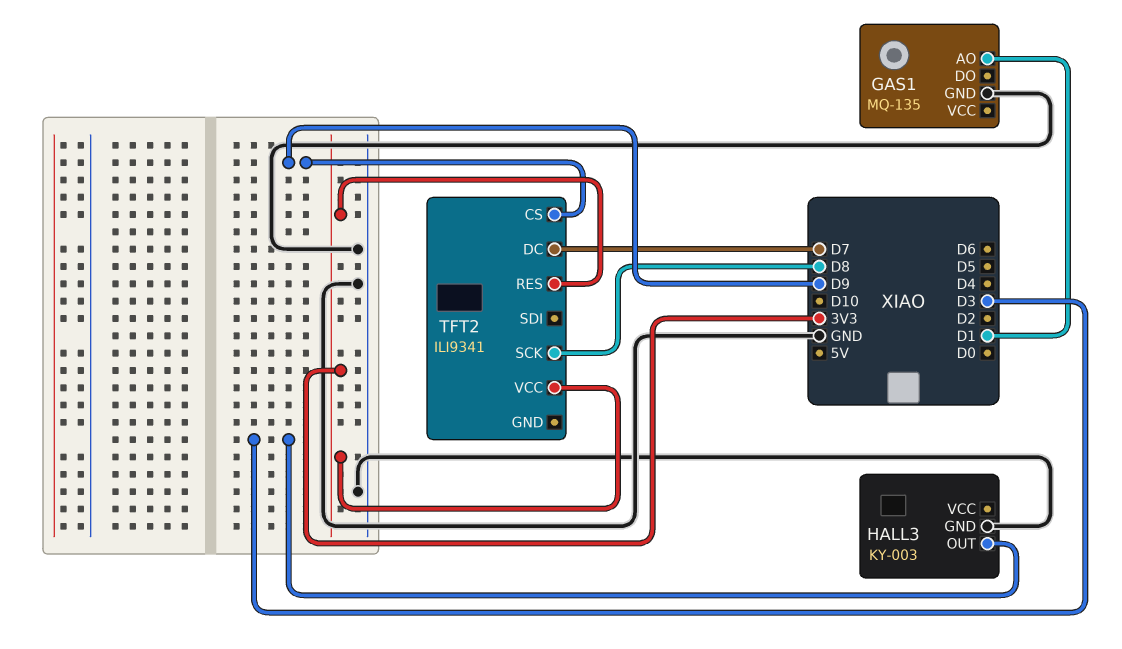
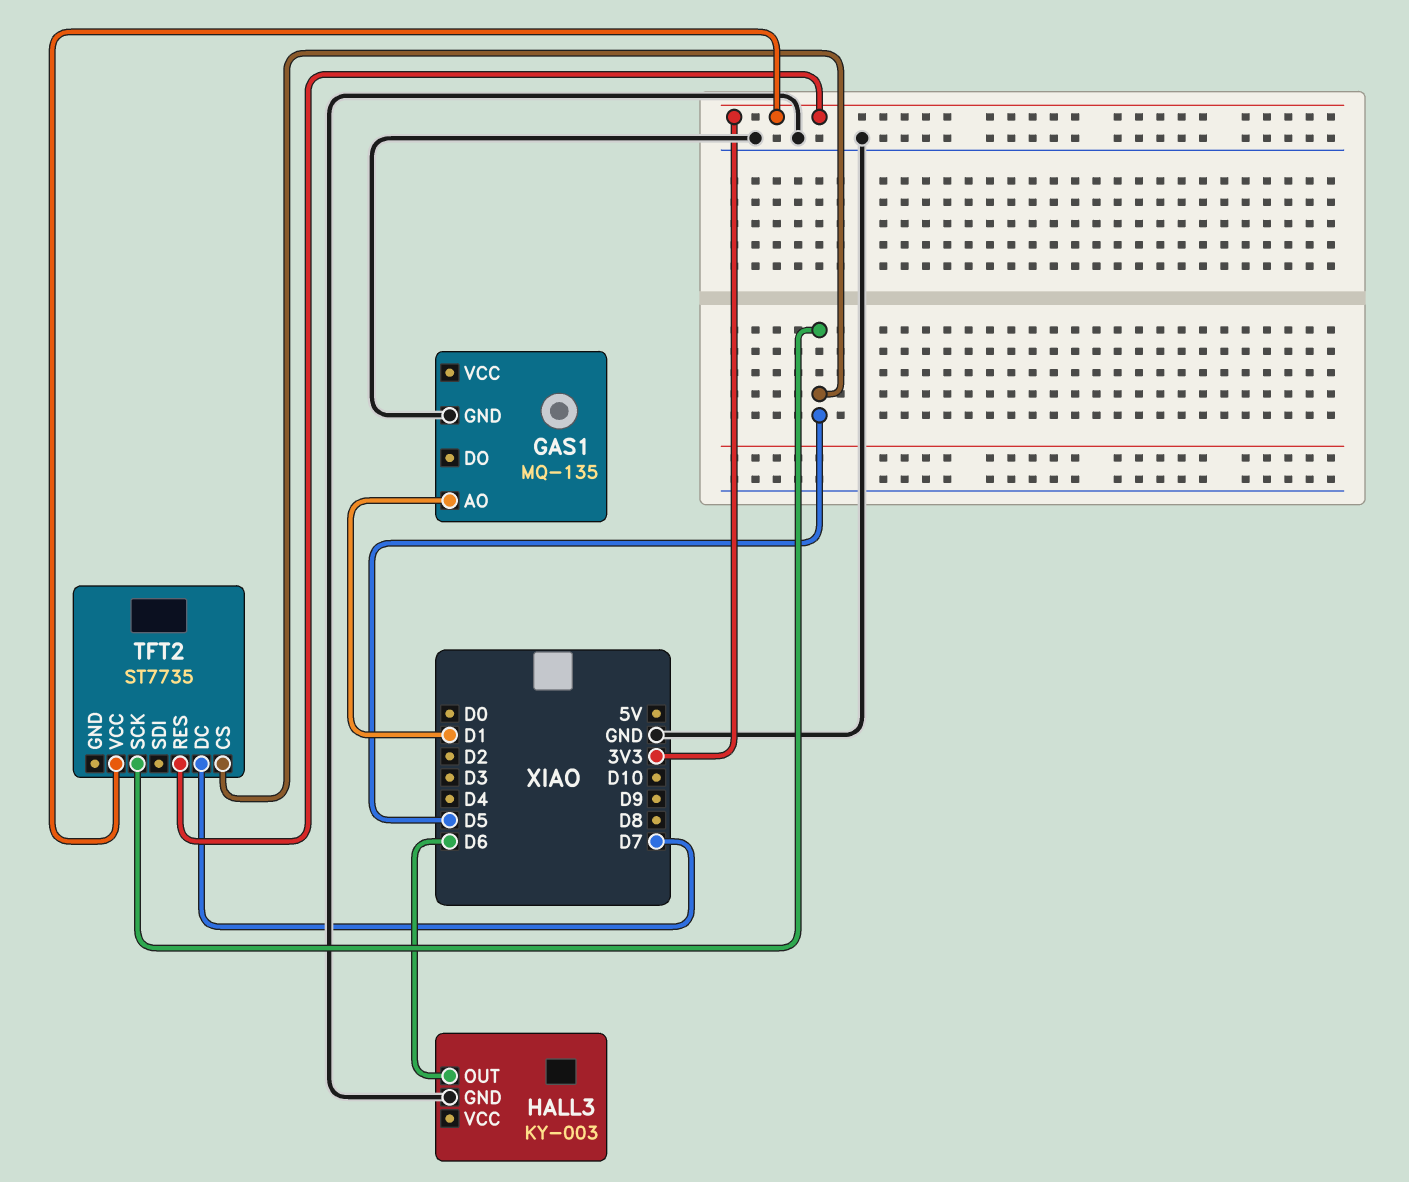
HALL3 pin OUT: D3 -> D6
TFT2: ILI9341 -> ST7735
TFT2 pin CS: D9 -> D5
TFT2 pin SCK: D8 -> D5

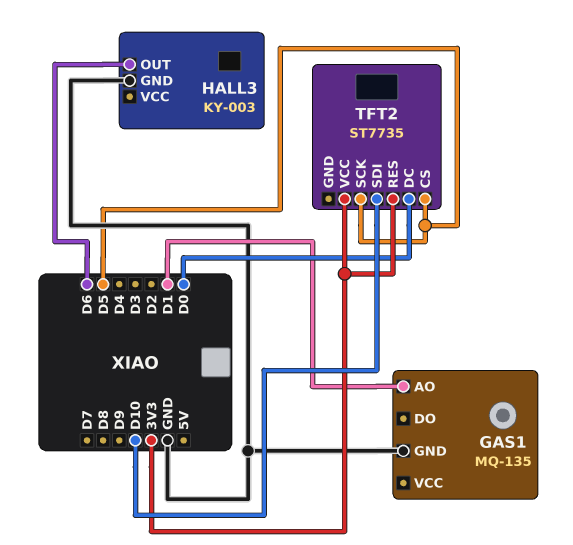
TFT2 pin DC: D7 -> D0
TFT2 pin SDI: none -> D10

